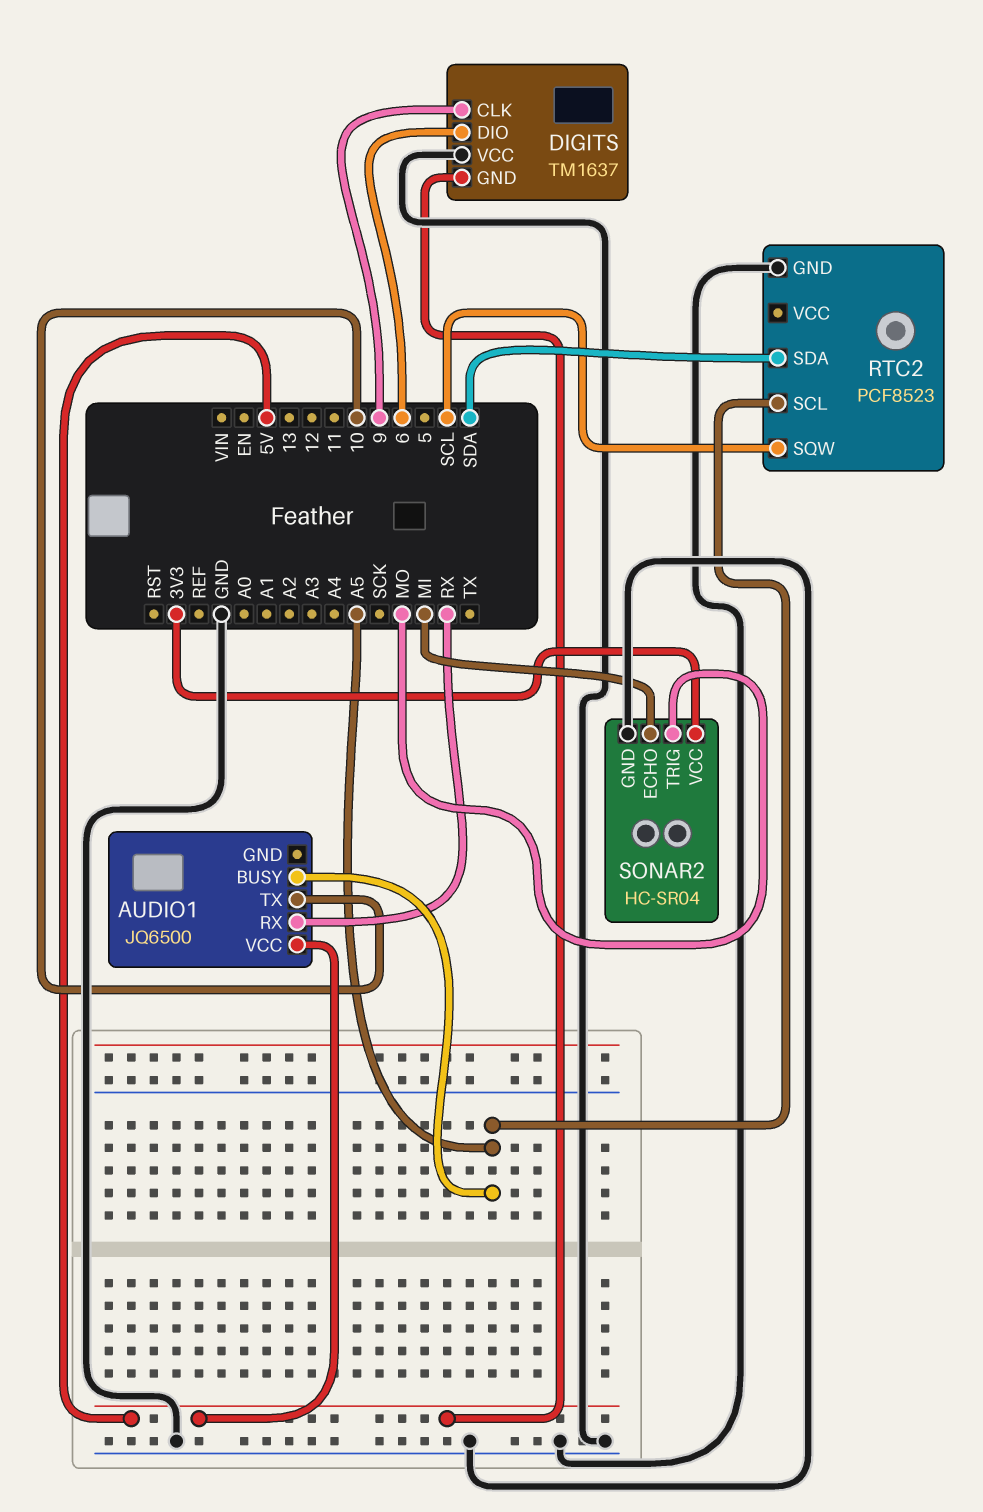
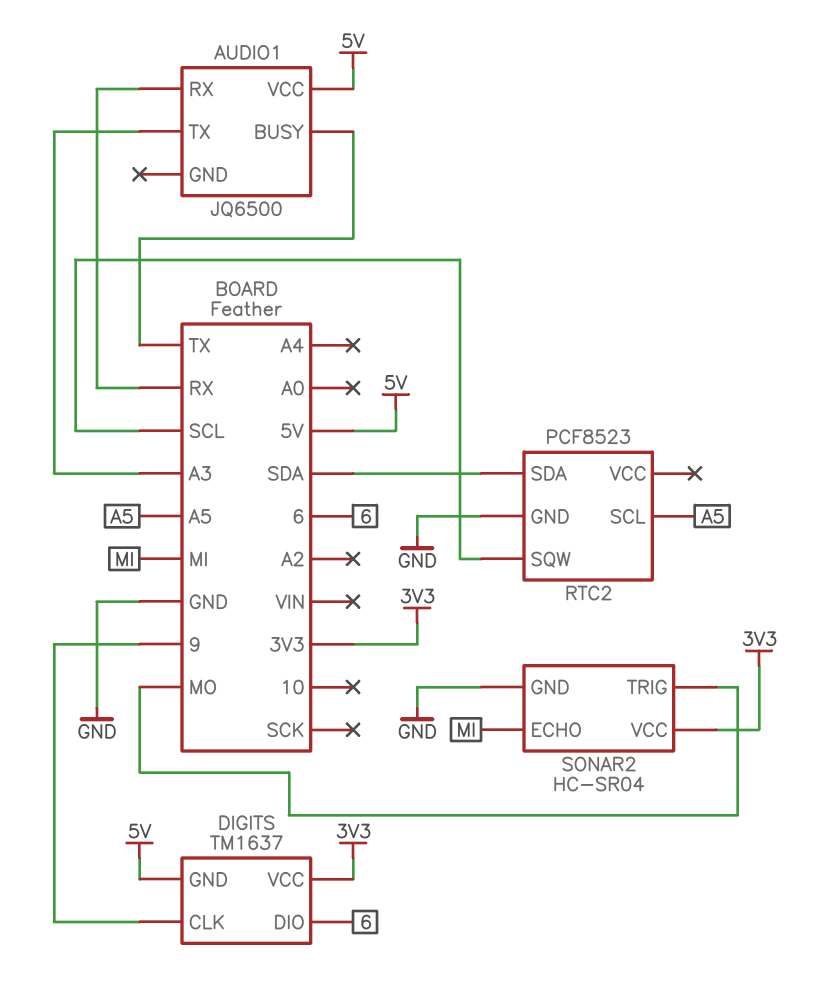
AUDIO1 pin BUSY: A5 -> TX
AUDIO1 pin TX: 10 -> A3
DIGITS pin VCC: GND -> 3V3

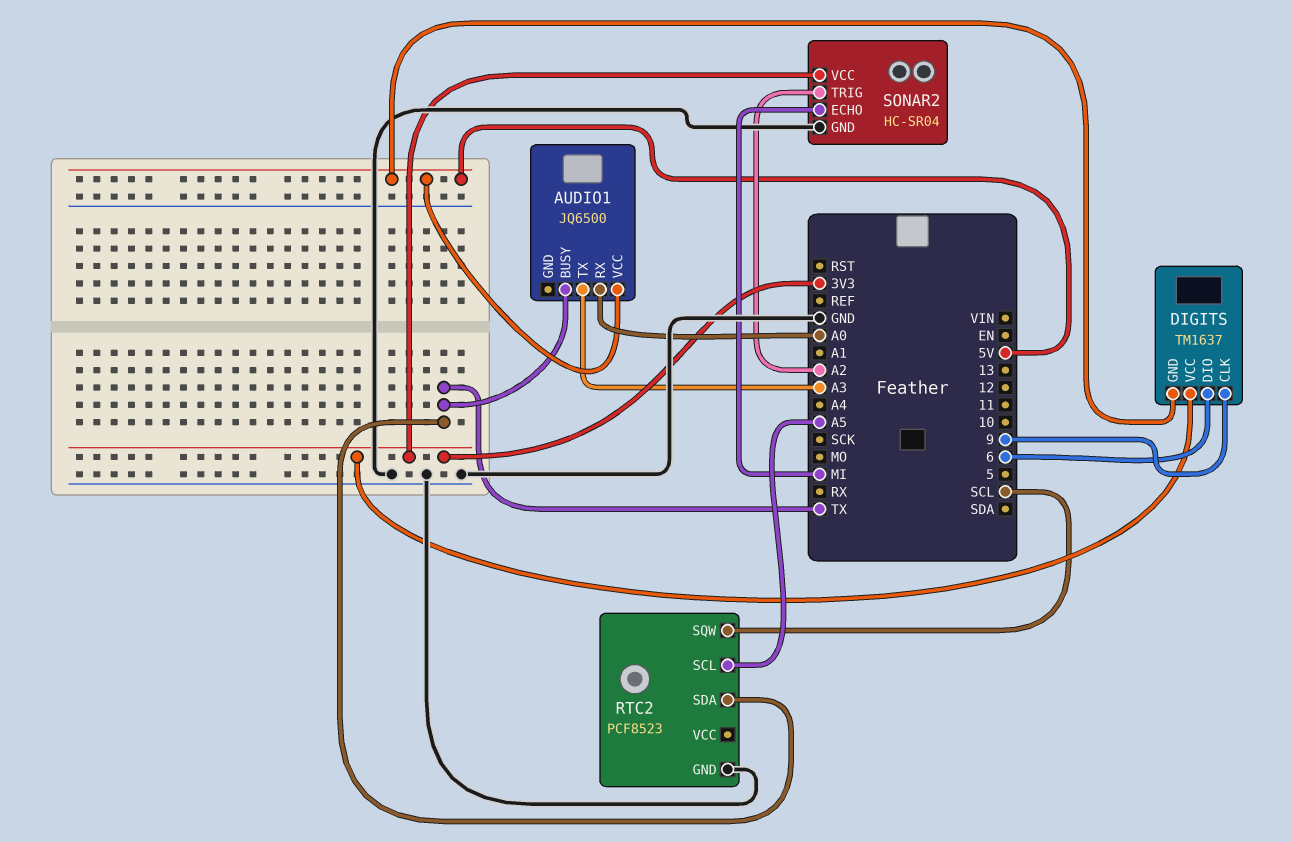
AUDIO1 pin RX: RX -> A0
RTC2 pin SDA: SDA -> TX
SONAR2 pin TRIG: MO -> A2

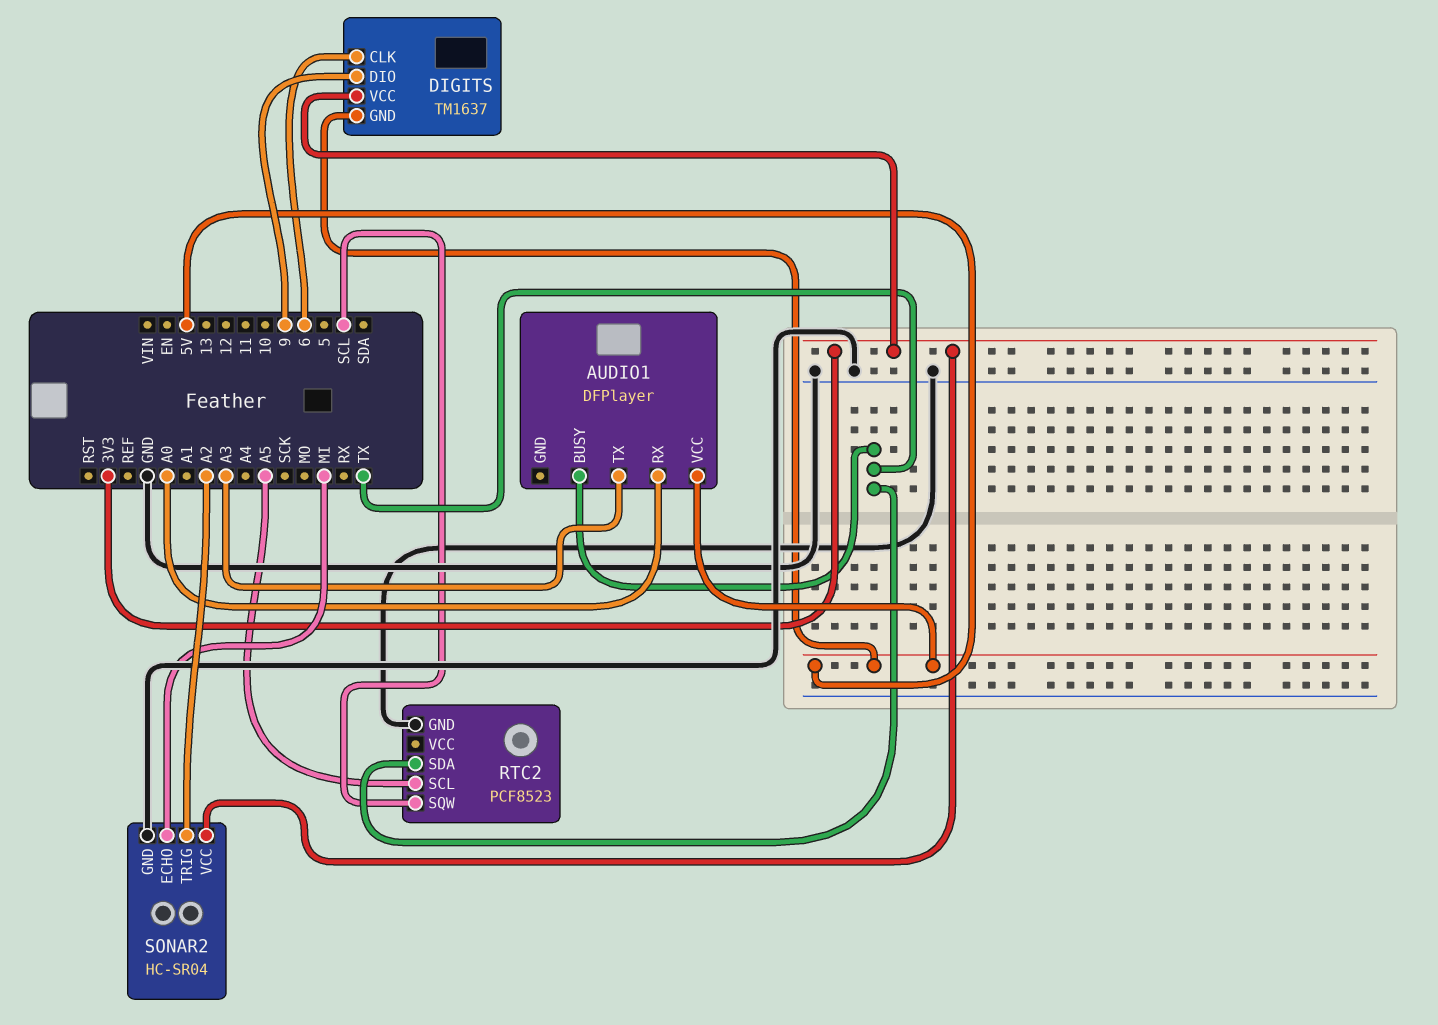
AUDIO1: JQ6500 -> DFPlayer
DIGITS pin CLK: 9 -> 6
DIGITS pin DIO: 6 -> 9

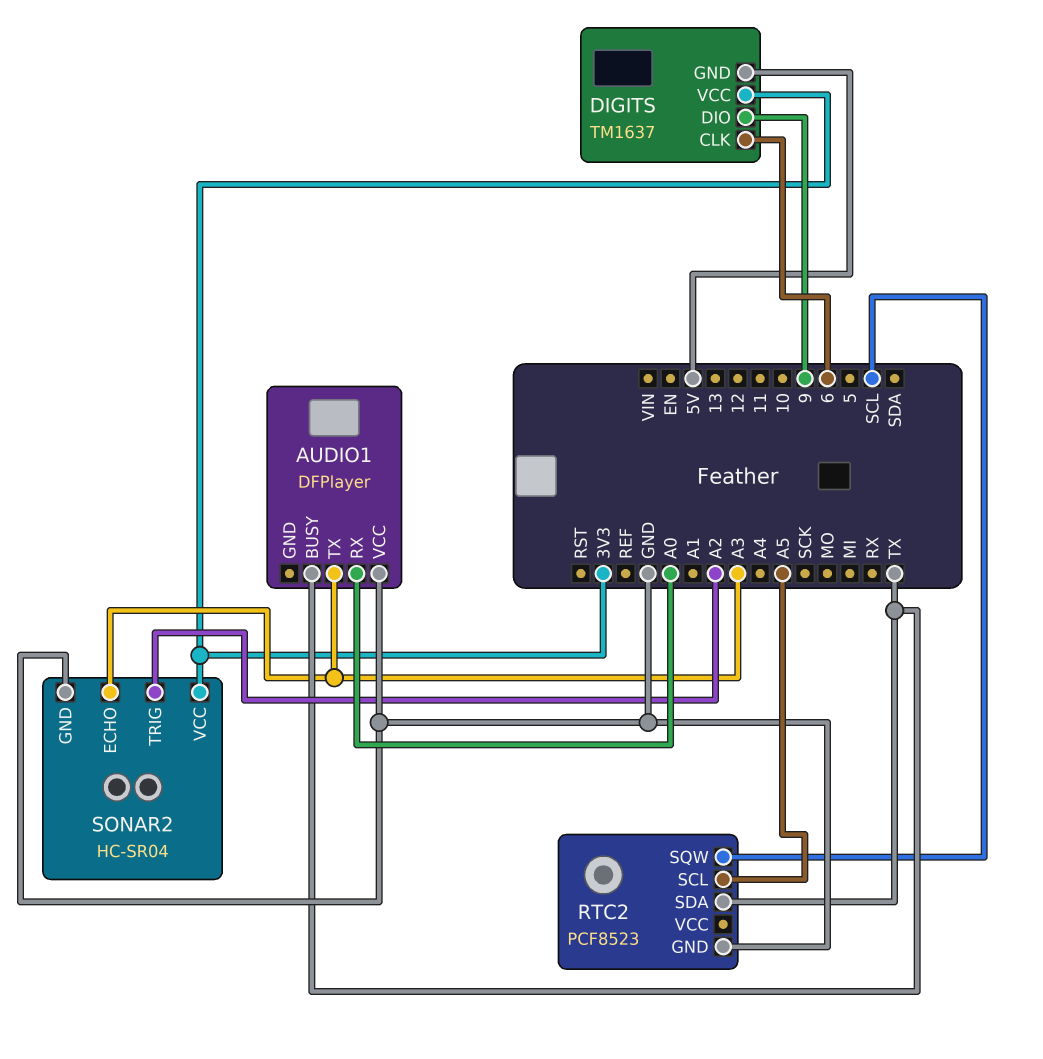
AUDIO1 pin VCC: 5V -> GND
SONAR2 pin ECHO: MI -> A3

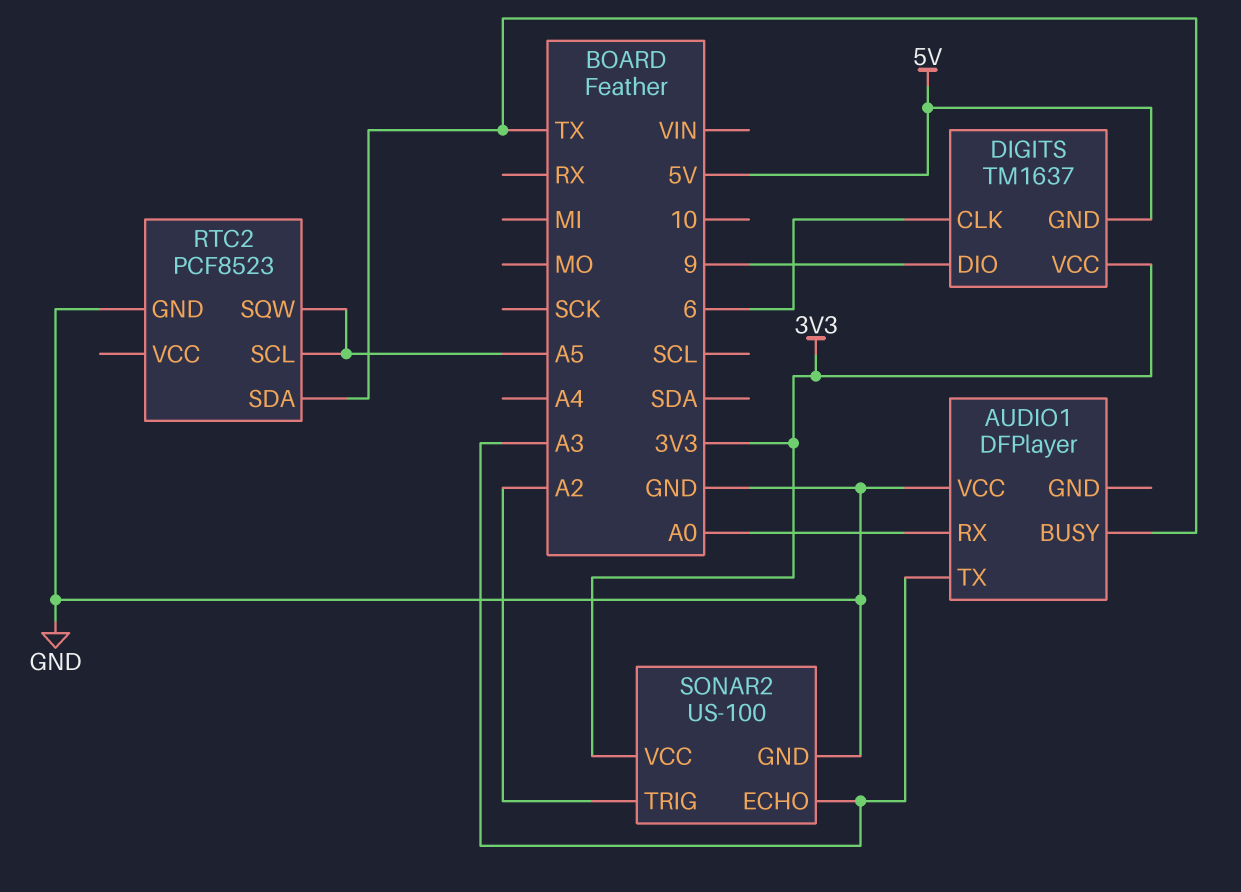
RTC2 pin SQW: SCL -> A5
SONAR2: HC-SR04 -> US-100

